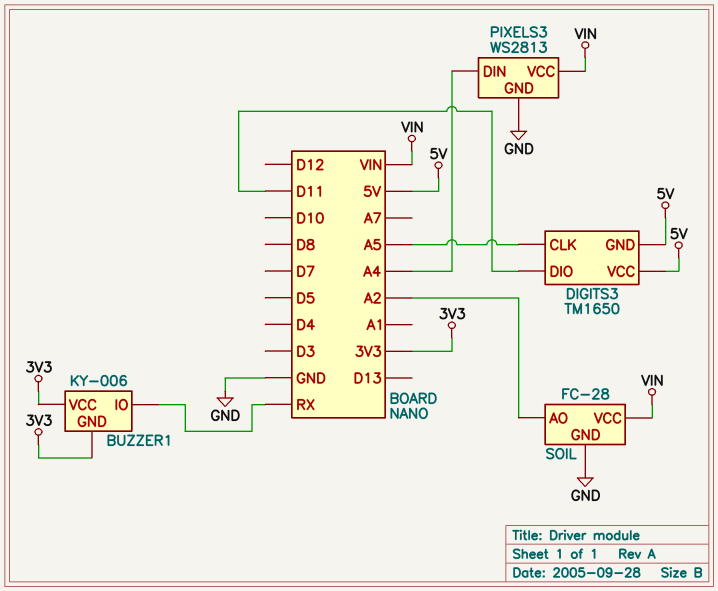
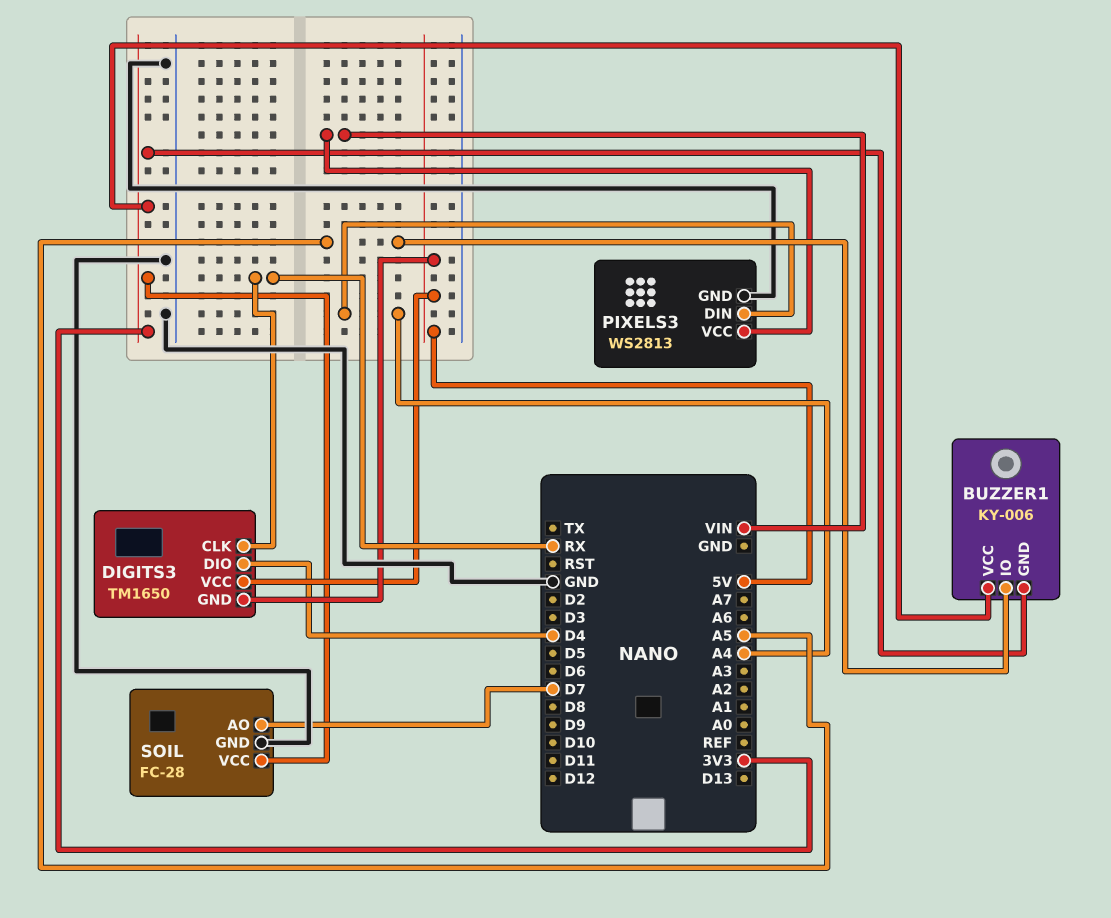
BUZZER1 pin IO: RX -> A5
DIGITS3 pin CLK: A5 -> RX
DIGITS3 pin DIO: D11 -> D4
SOIL pin AO: A2 -> D7
SOIL pin VCC: VIN -> 3V3

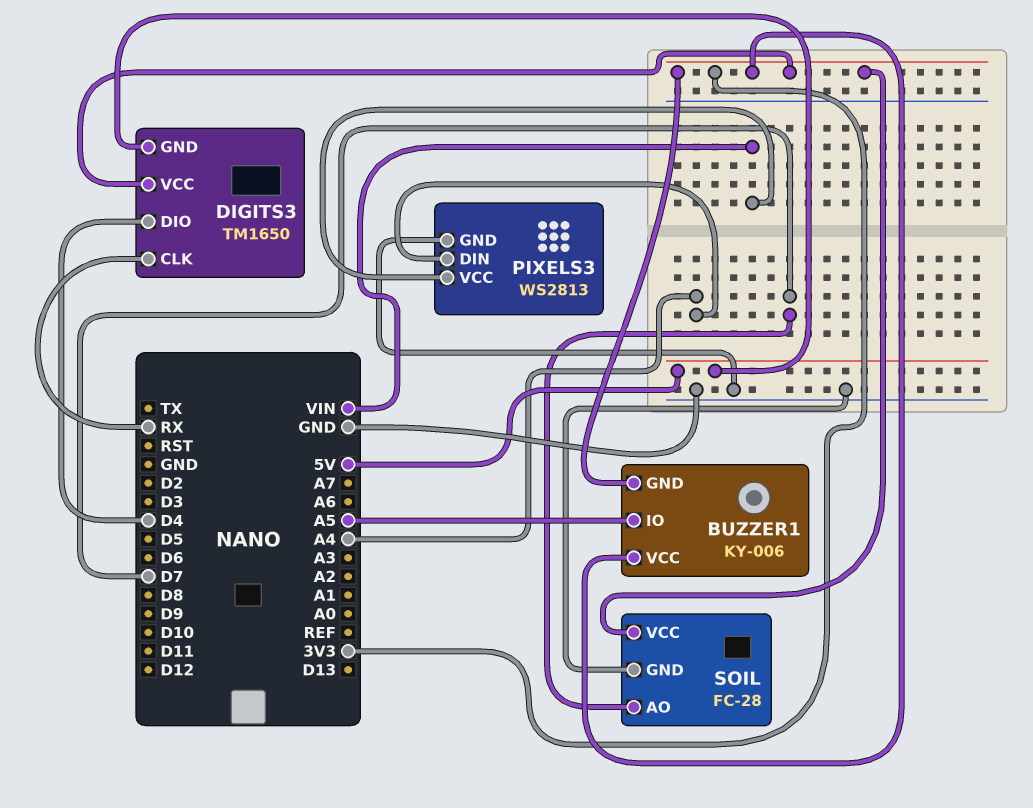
DIGITS3 pin VCC: 5V -> 3V3

